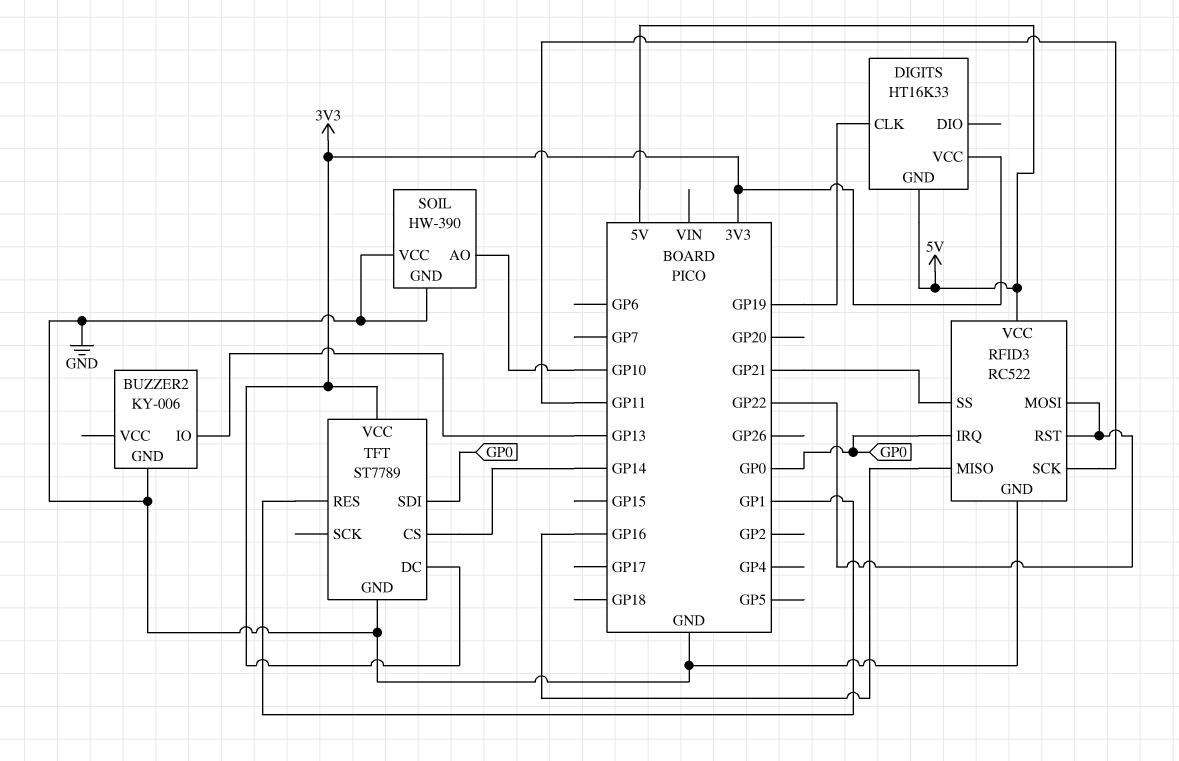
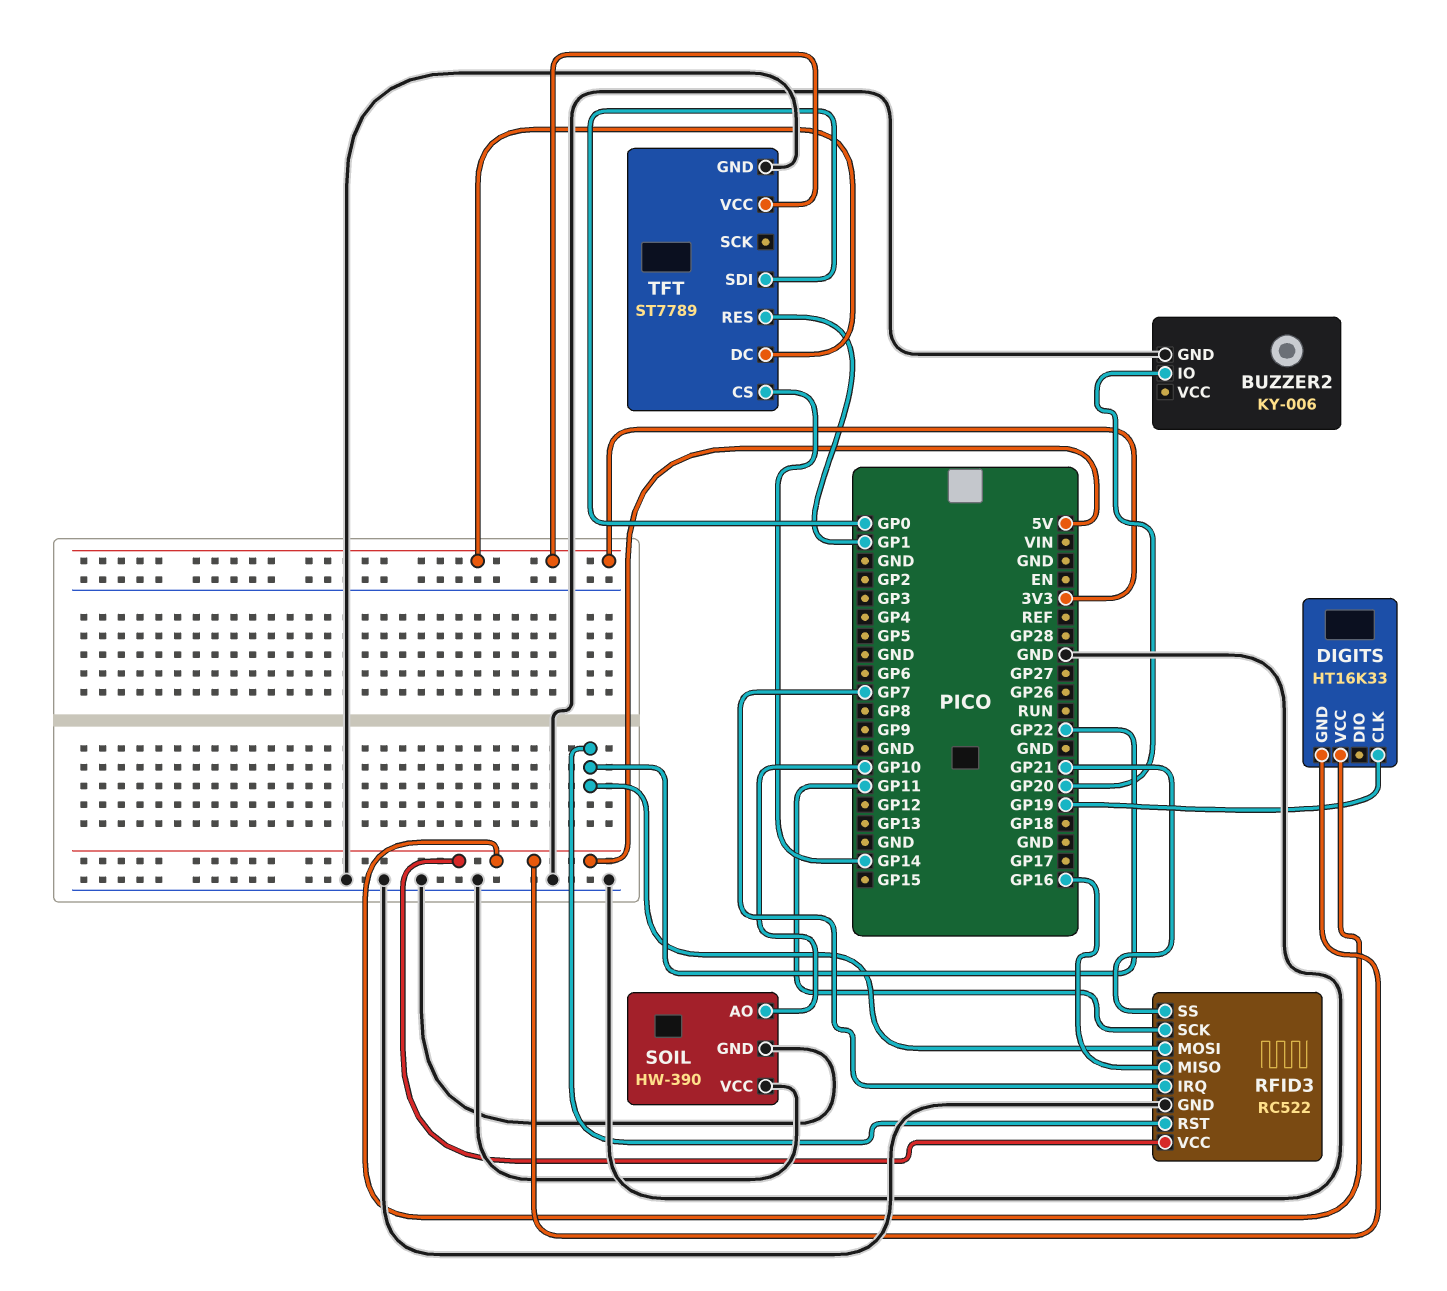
BUZZER2 pin IO: GP13 -> GP20
DIGITS pin VCC: 3V3 -> 5V
RFID3 pin IRQ: GP0 -> GP7

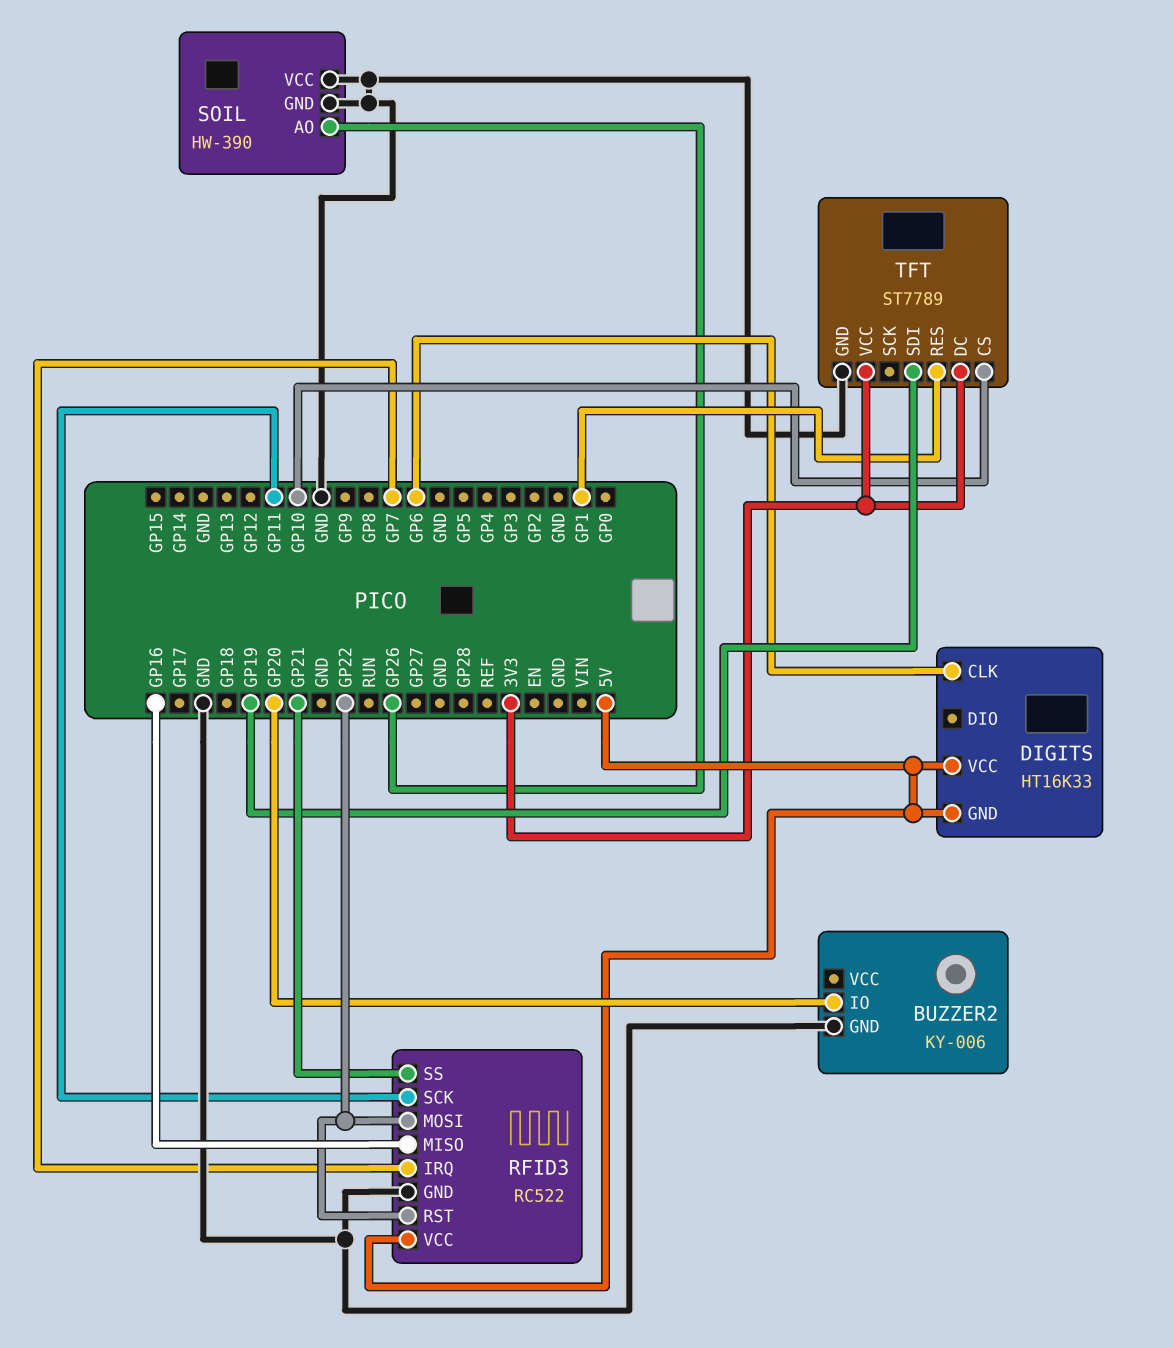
DIGITS pin CLK: GP19 -> GP6
SOIL pin AO: GP10 -> GP26
TFT pin CS: GP14 -> GP10
TFT pin SDI: GP0 -> GP19

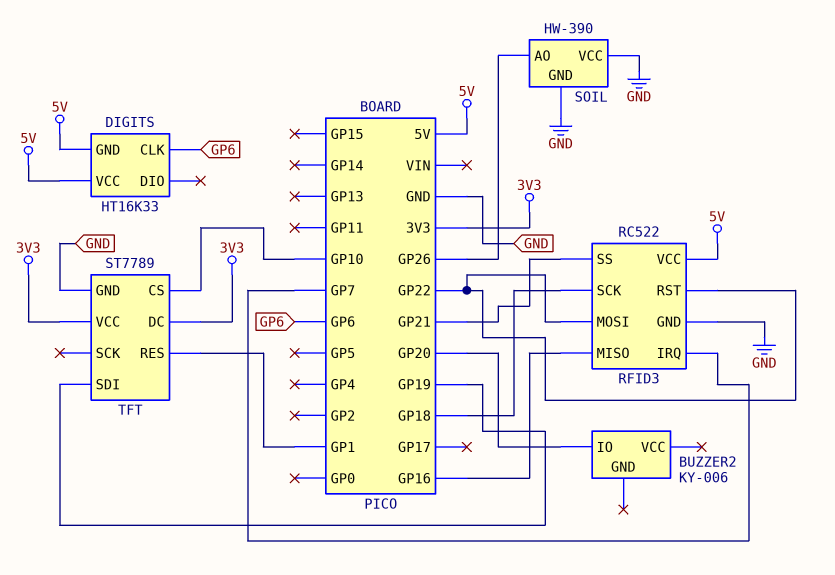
BUZZER2 pin GND: GND -> none
RFID3 pin SCK: GP11 -> GP18

